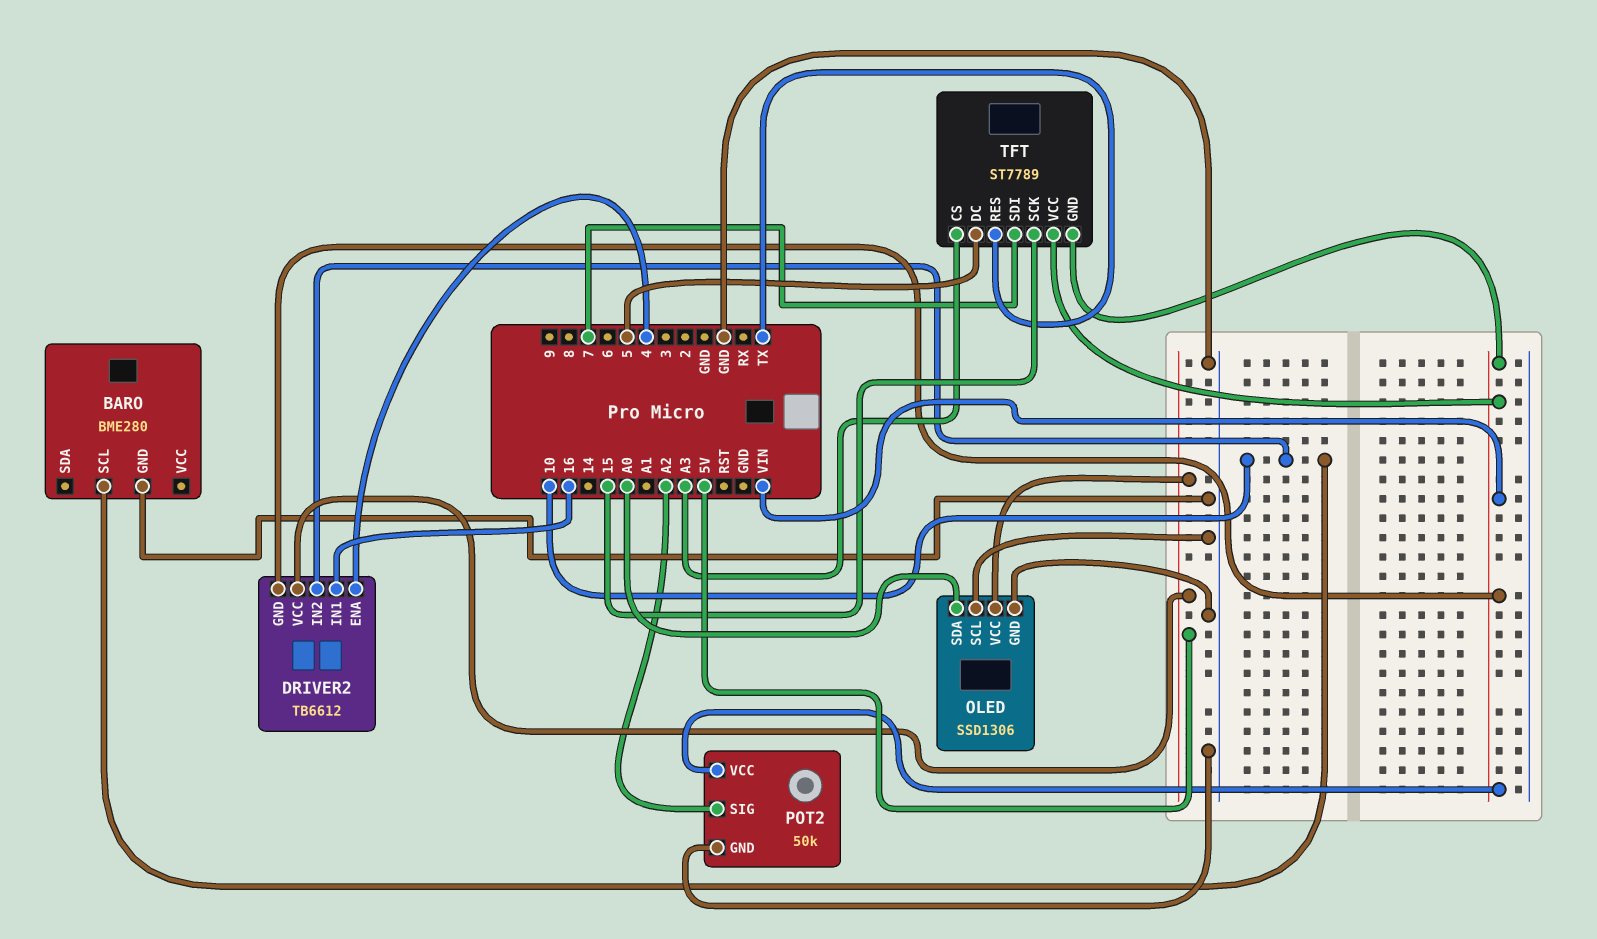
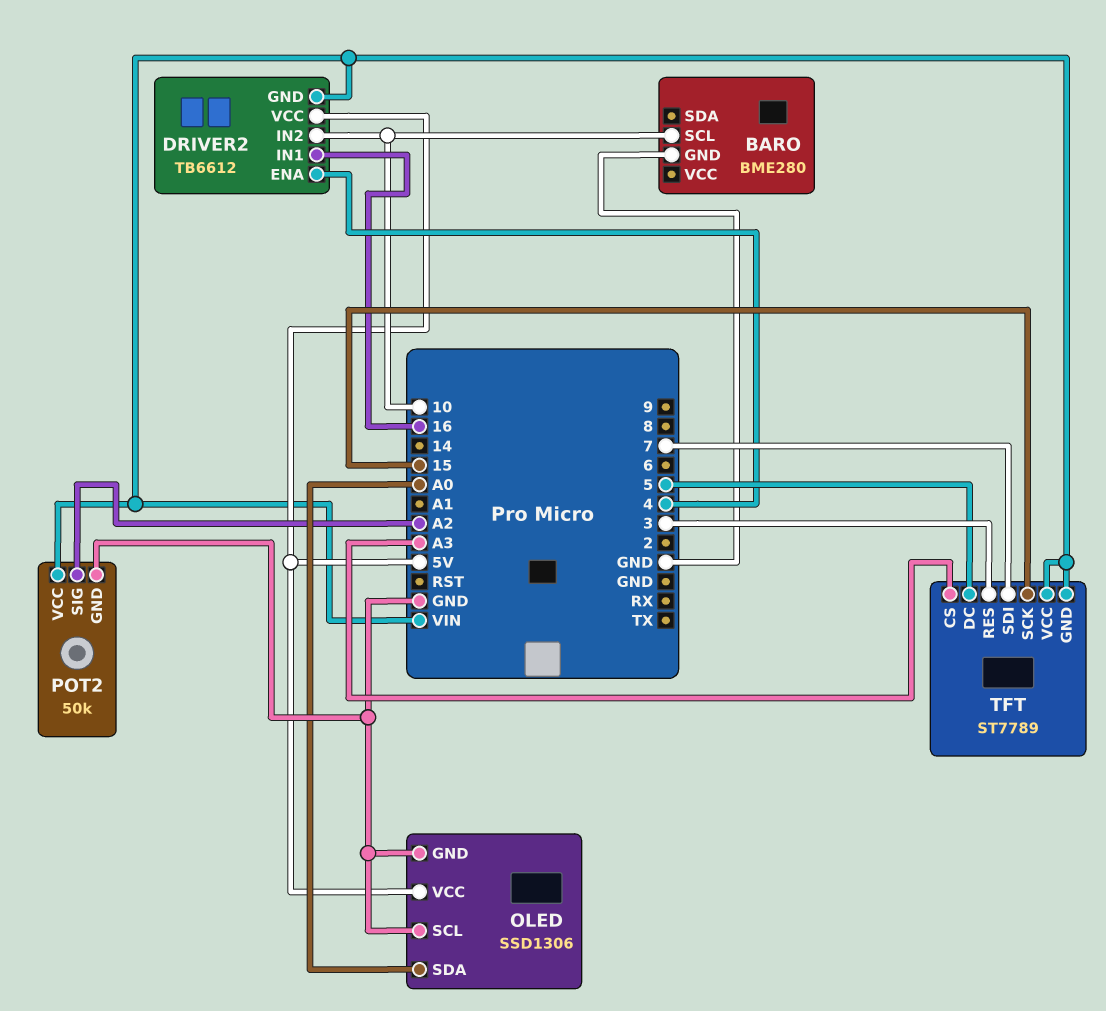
TFT pin RES: TX -> 3

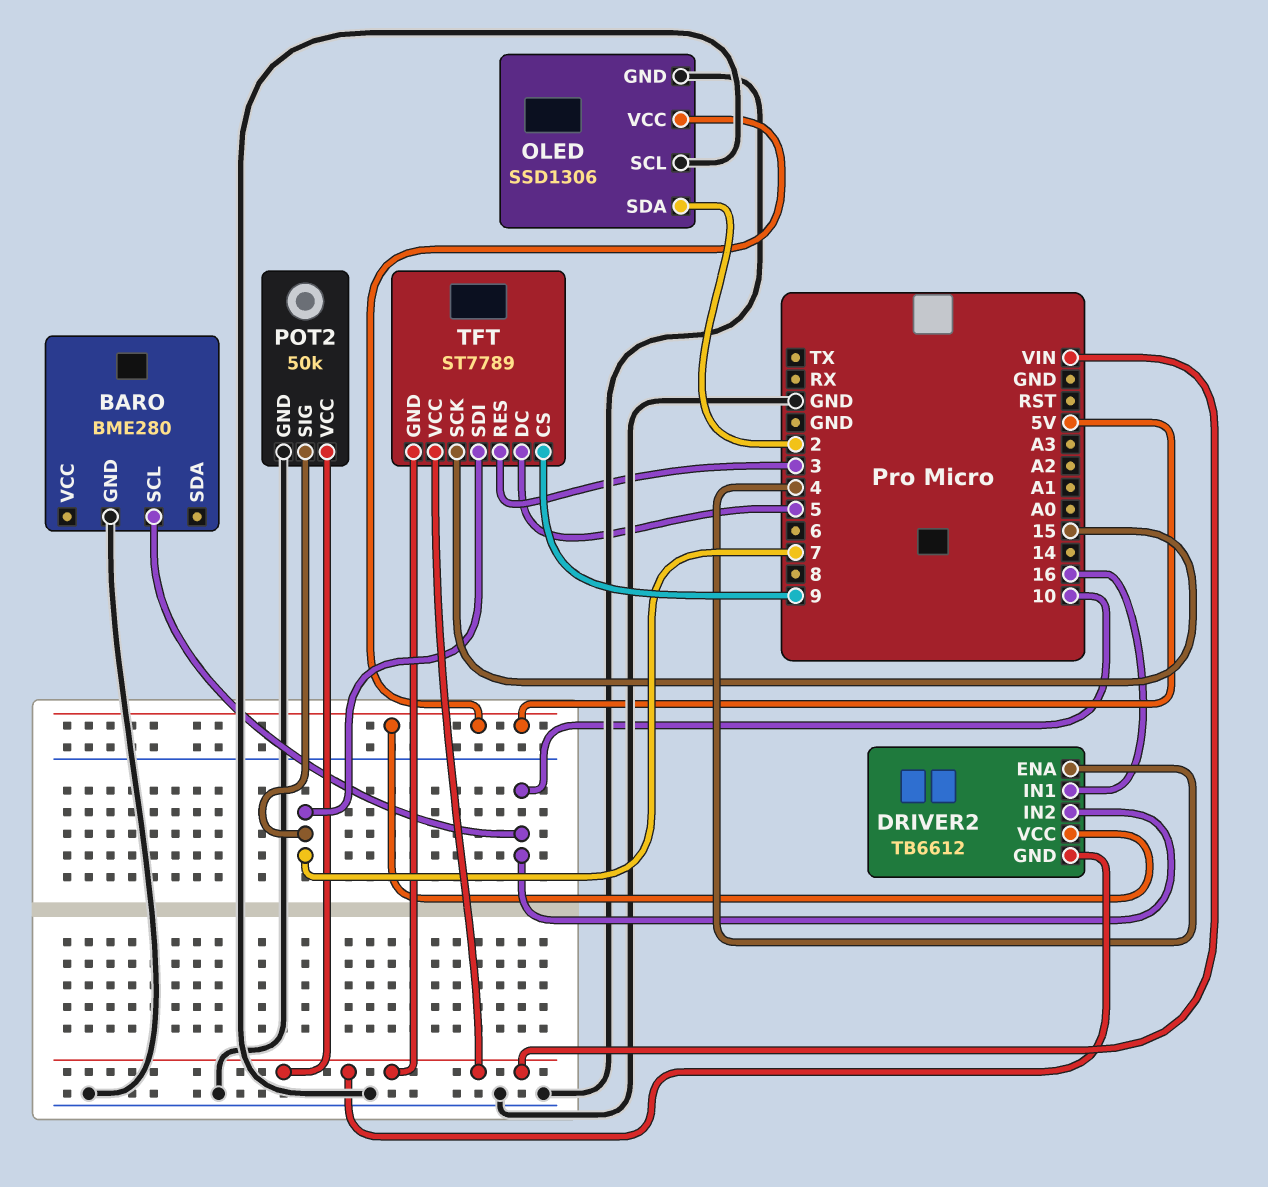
OLED pin SDA: A0 -> 2
POT2 pin SIG: A2 -> 7
TFT pin CS: A3 -> 9

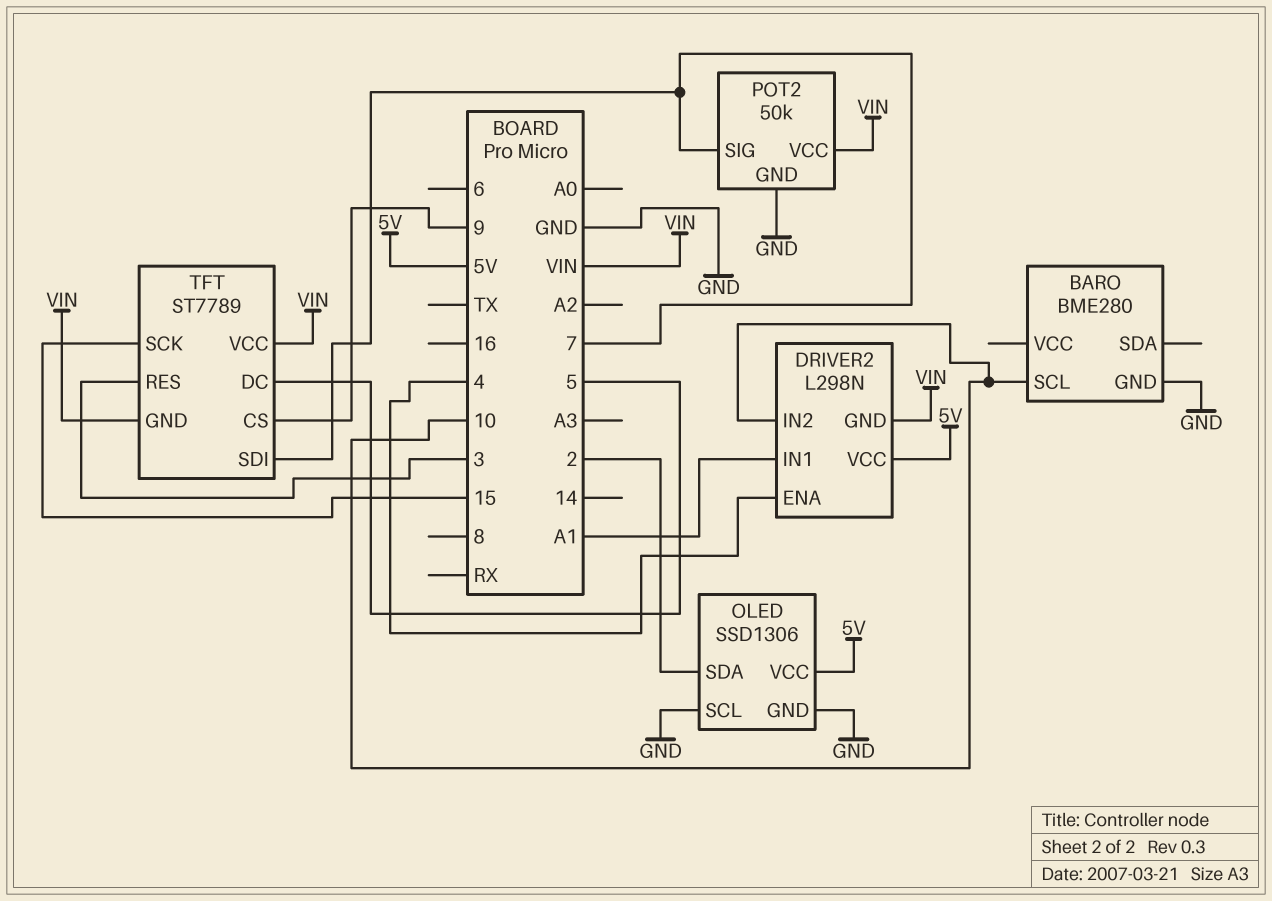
DRIVER2: TB6612 -> L298N
DRIVER2 pin IN1: 16 -> A1

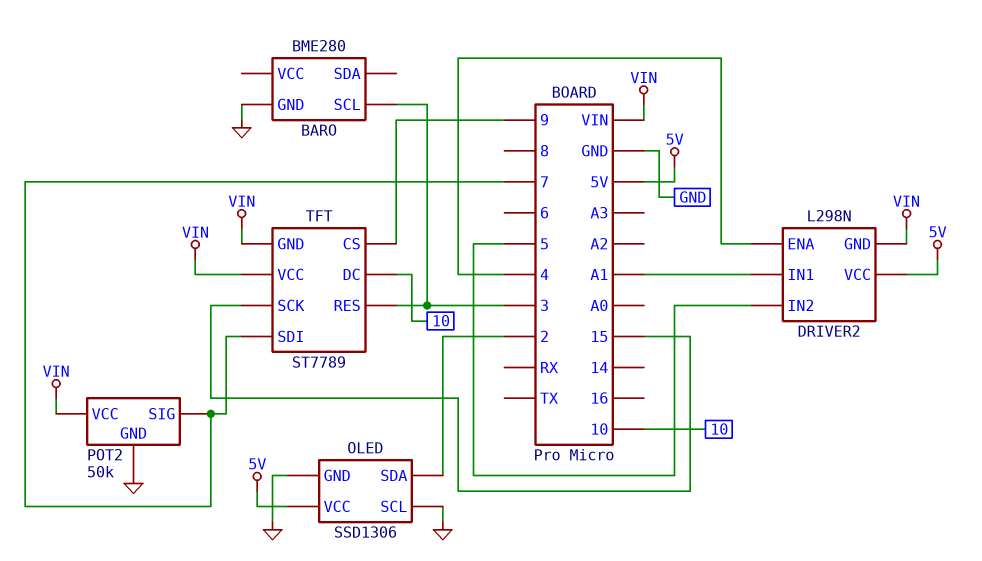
BARO pin SCL: 10 -> 3
DRIVER2 pin IN2: 10 -> 5
TFT pin DC: 5 -> 10

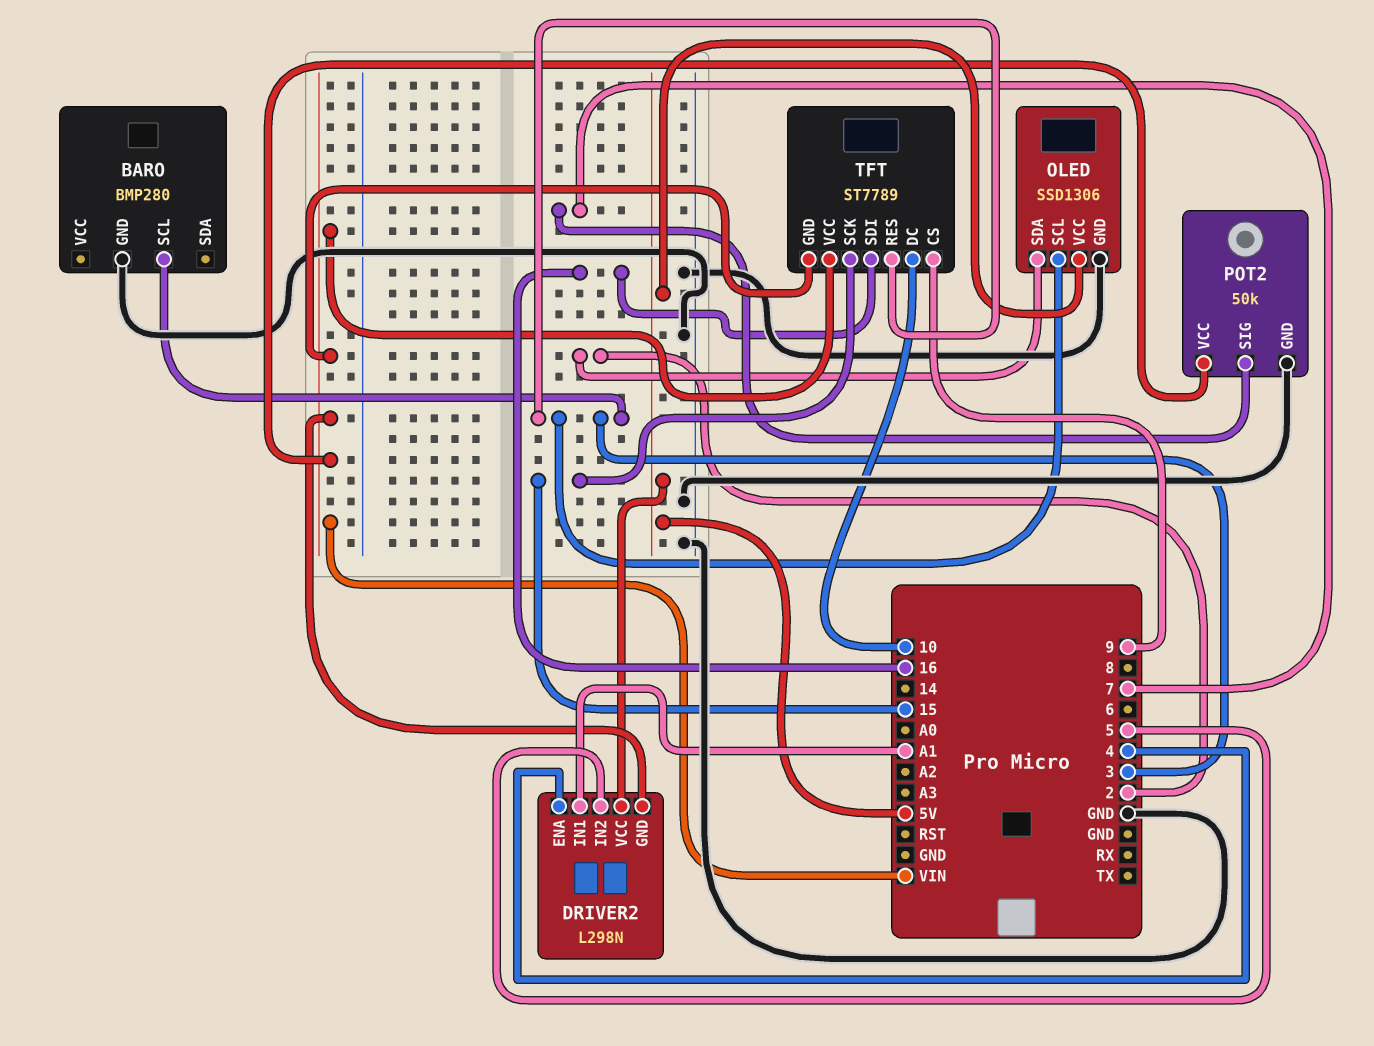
BARO: BME280 -> BMP280
OLED pin SCL: GND -> 3
TFT pin SDI: 7 -> 16

